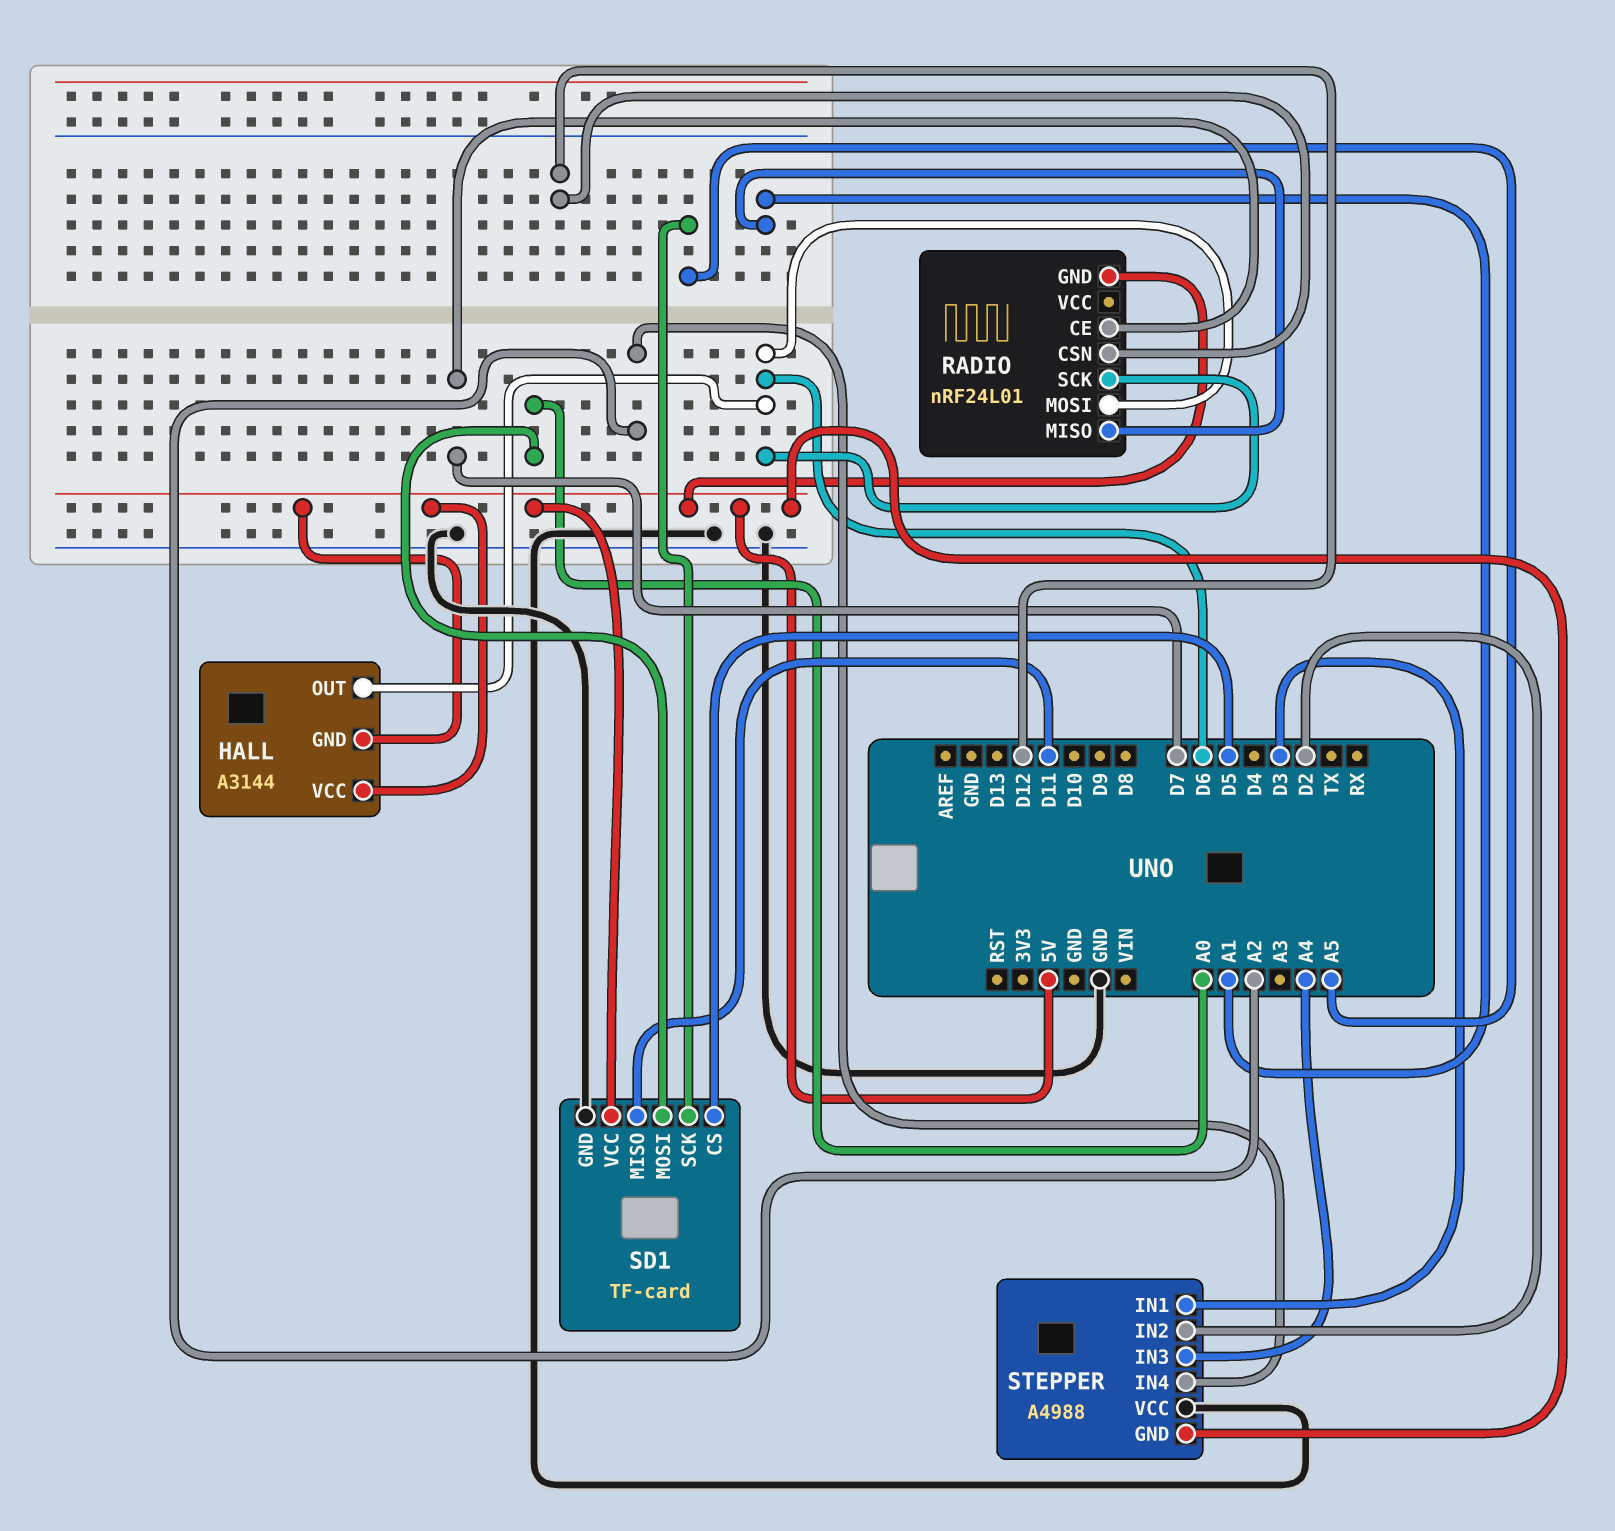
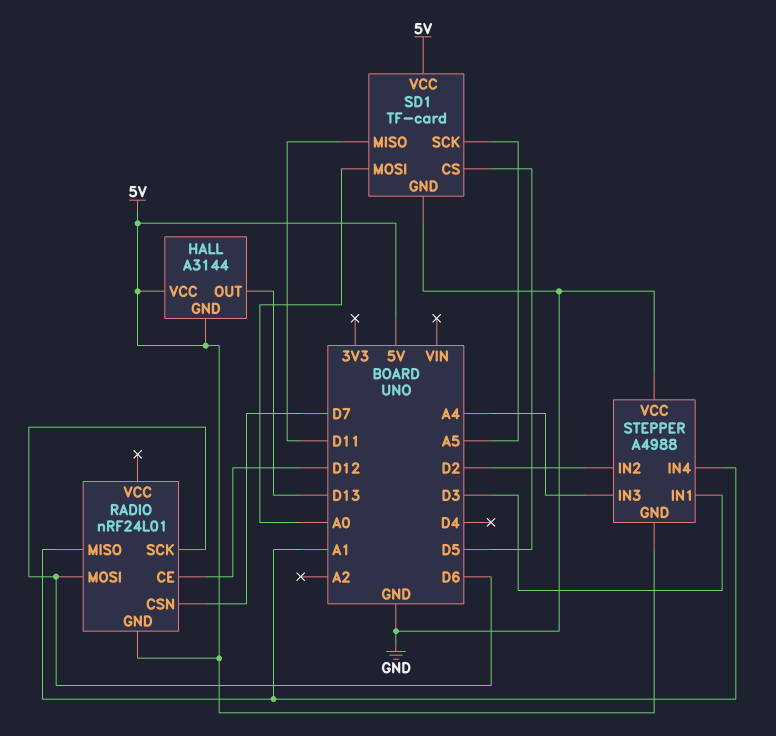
HALL pin OUT: D6 -> D13
RADIO pin CE: D7 -> D12
RADIO pin CSN: D12 -> D7
STEPPER pin IN4: A2 -> A1

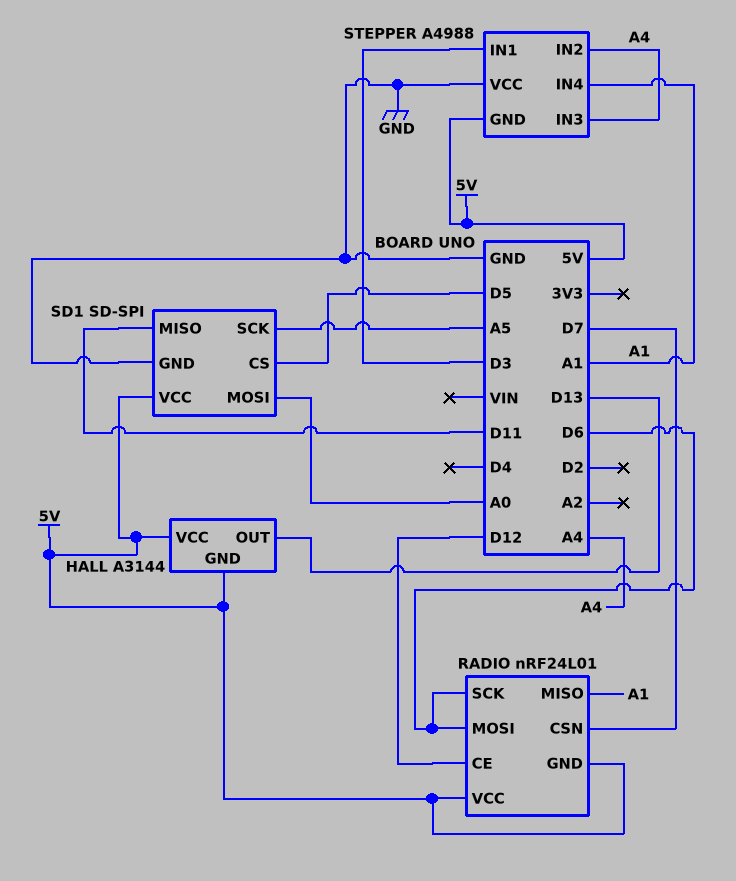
RADIO pin VCC: none -> 5V
SD1: TF-card -> SD-SPI
STEPPER pin IN2: D2 -> A4

